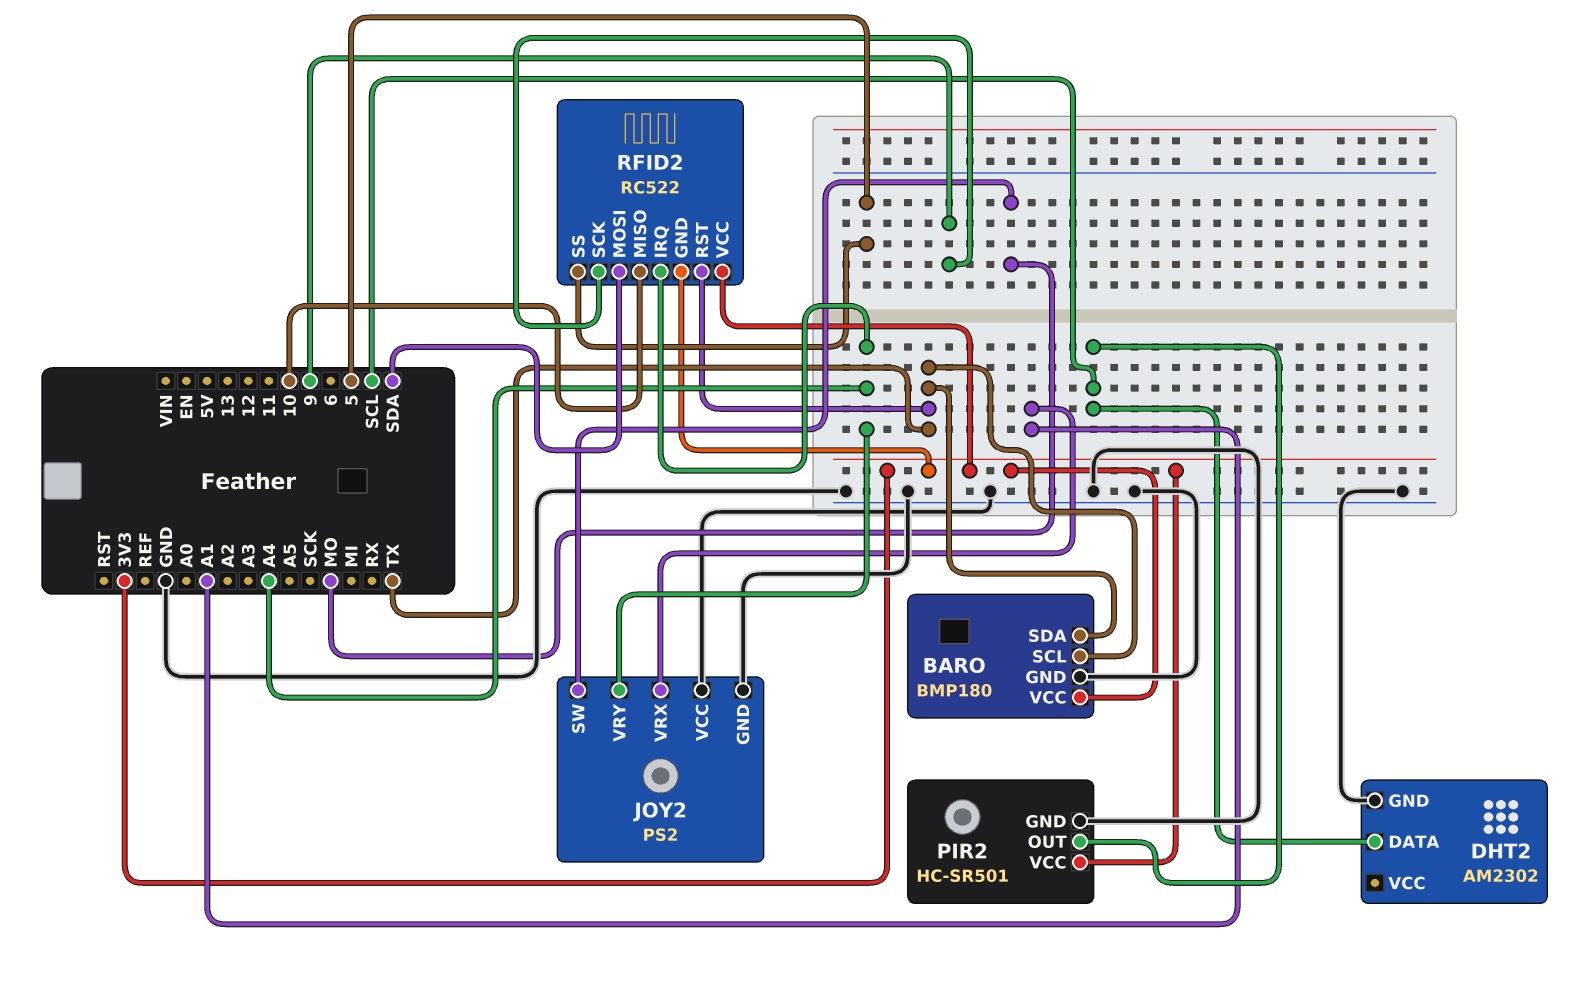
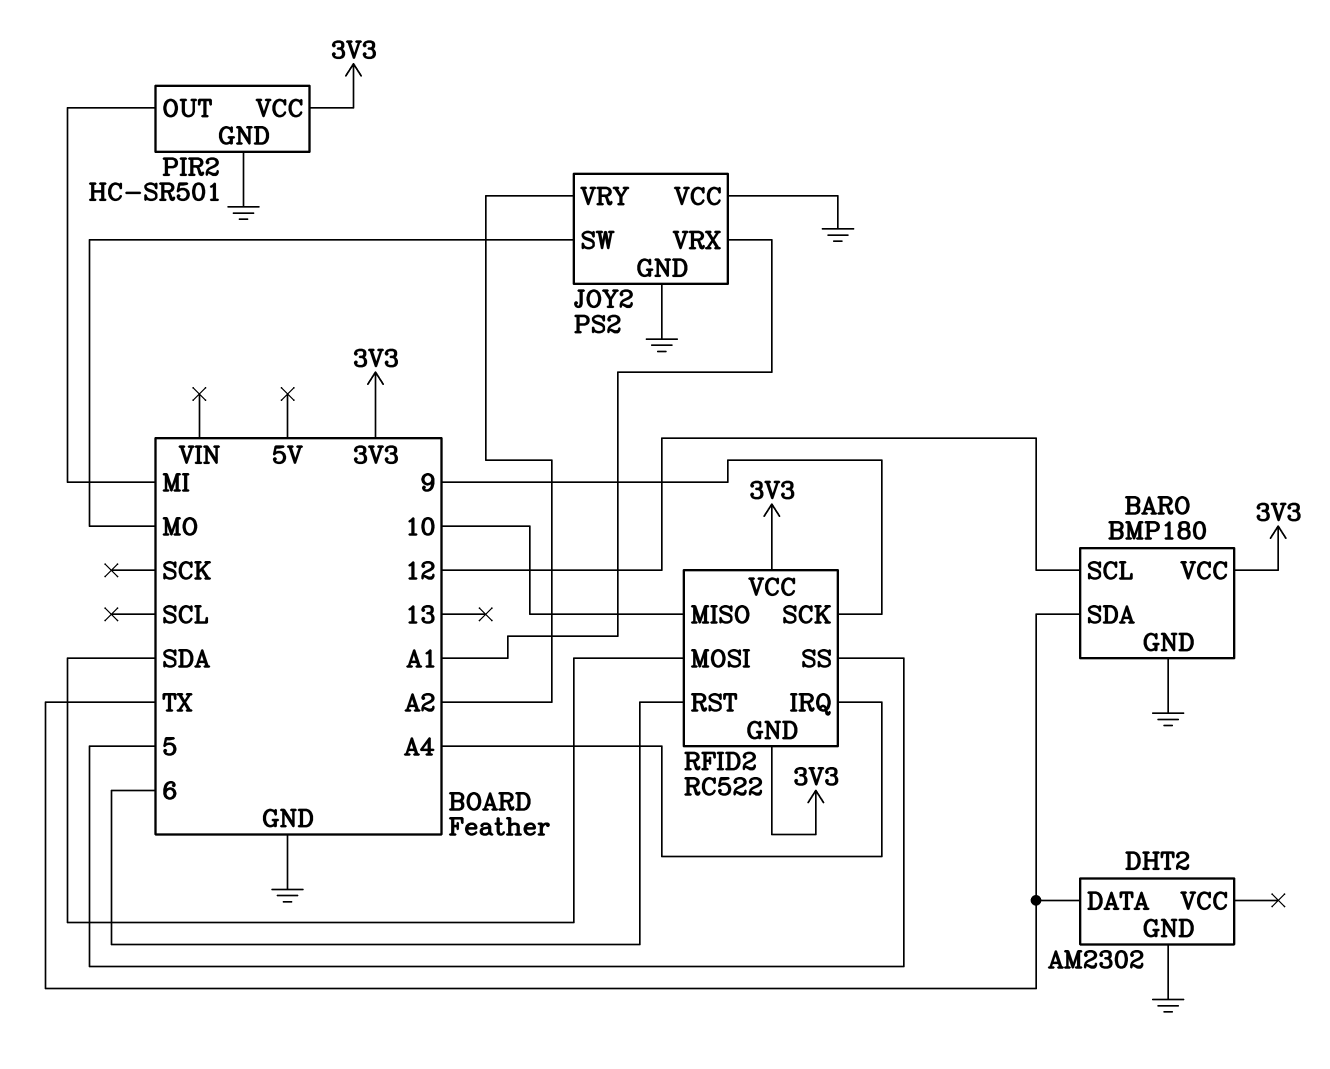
BARO pin SCL: TX -> 12
DHT2 pin DATA: SCL -> TX
JOY2 pin VRY: A4 -> A2
PIR2 pin OUT: SCL -> MI
RFID2 pin RST: TX -> 6

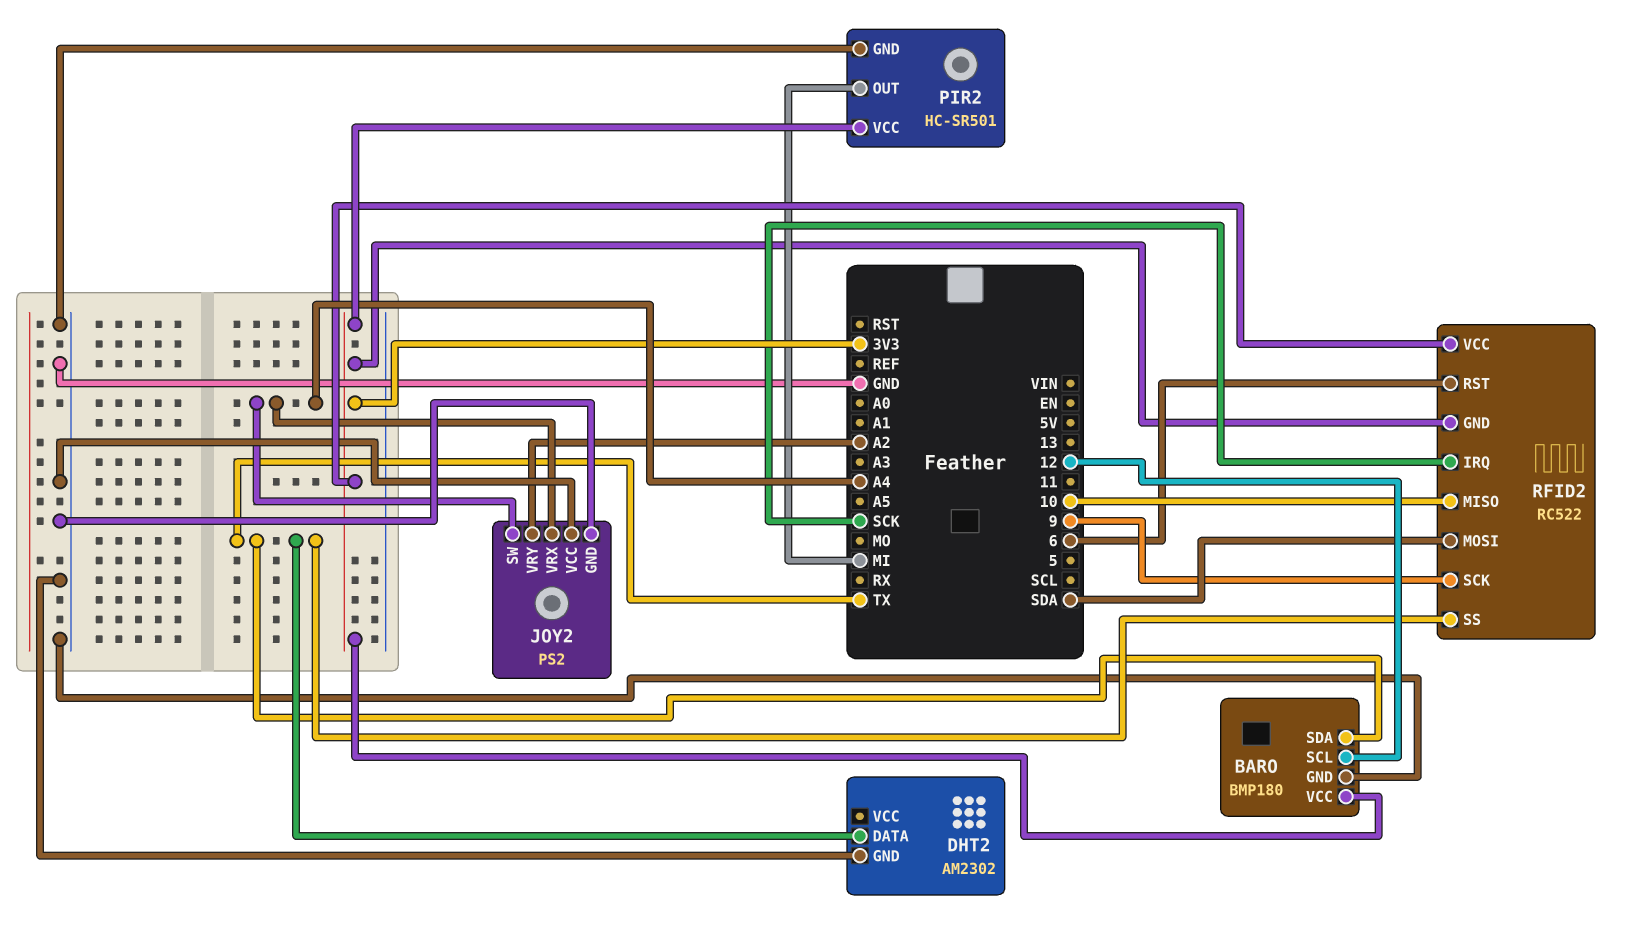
JOY2 pin SW: MO -> A4
JOY2 pin VRX: A1 -> A4
RFID2 pin IRQ: A4 -> SCK
RFID2 pin SS: 5 -> TX

